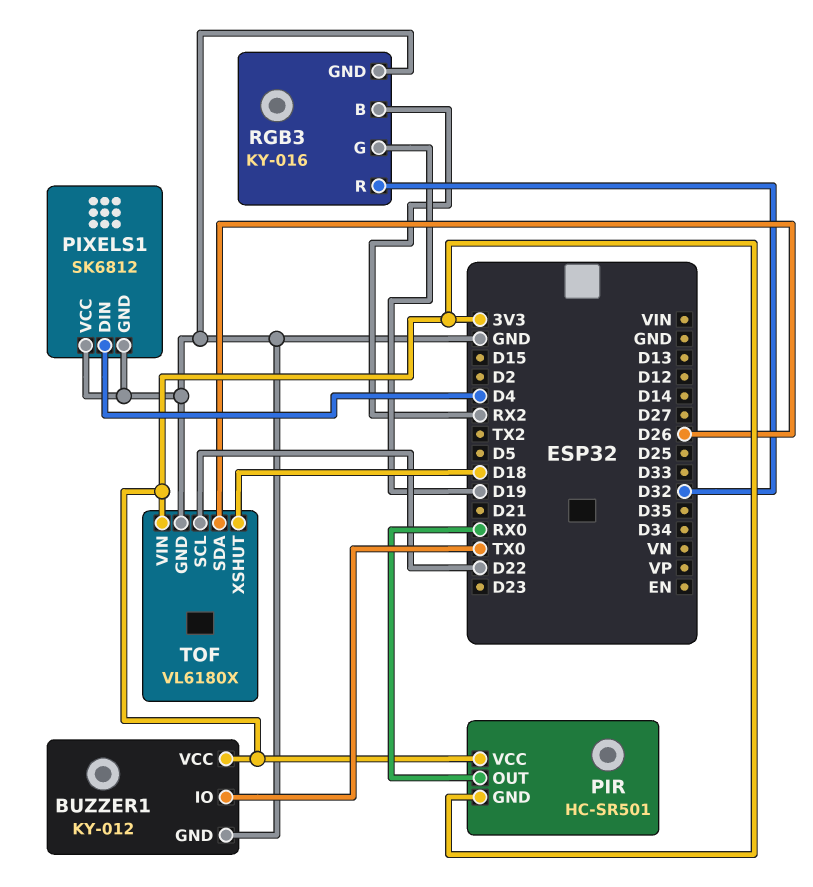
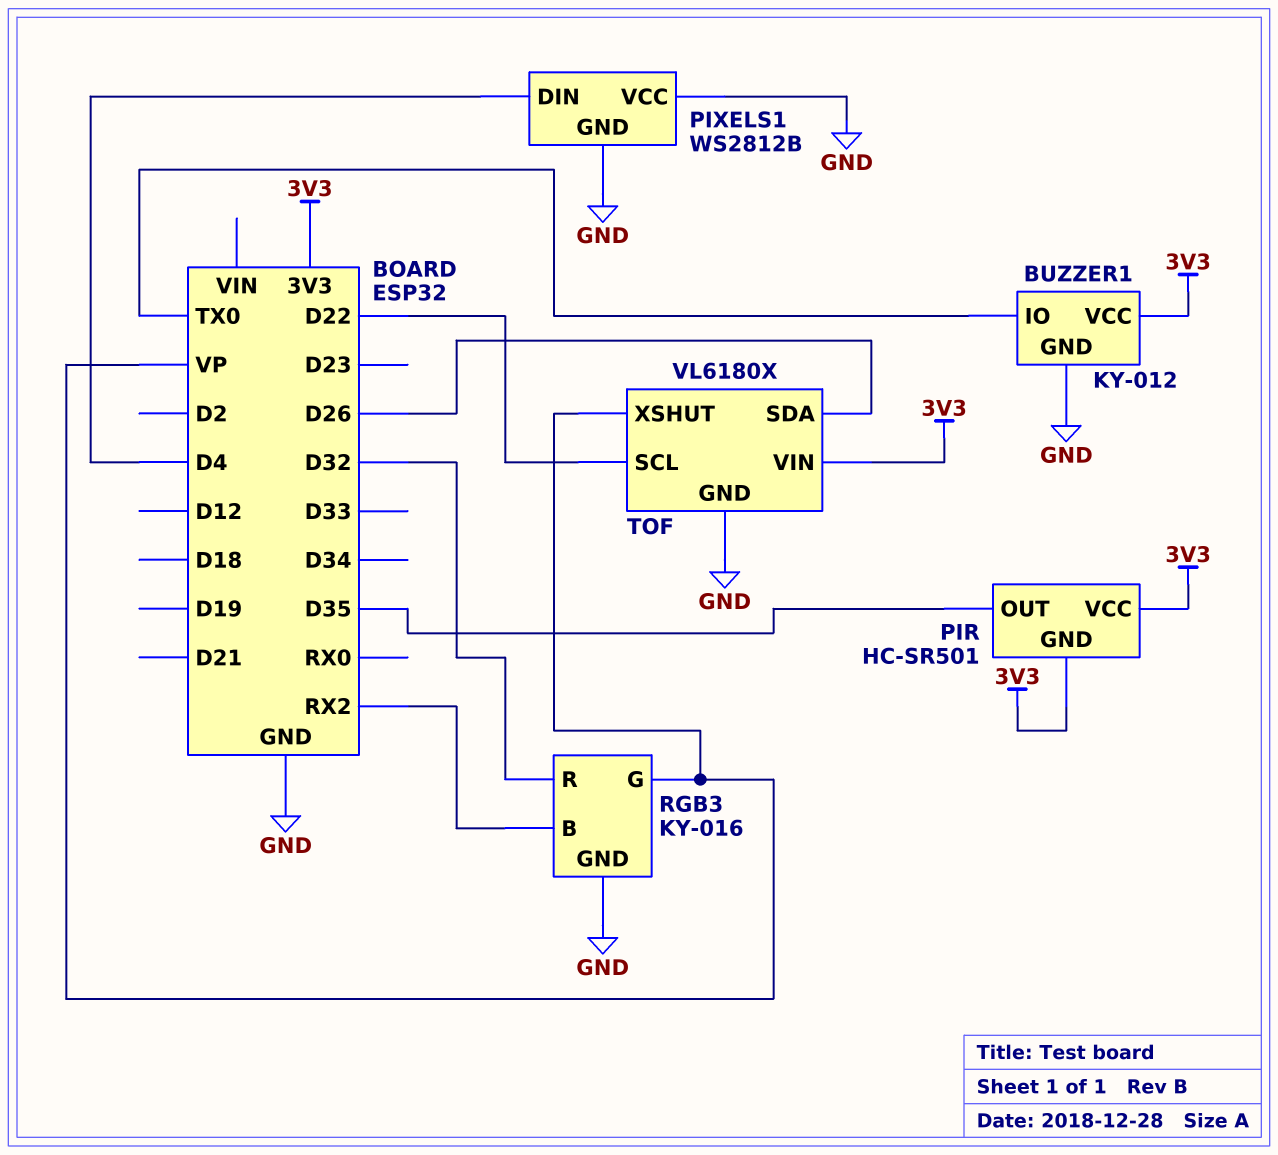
PIR pin OUT: RX0 -> D35
PIXELS1: SK6812 -> WS2812B
RGB3 pin G: D19 -> VP
TOF pin XSHUT: D18 -> VP

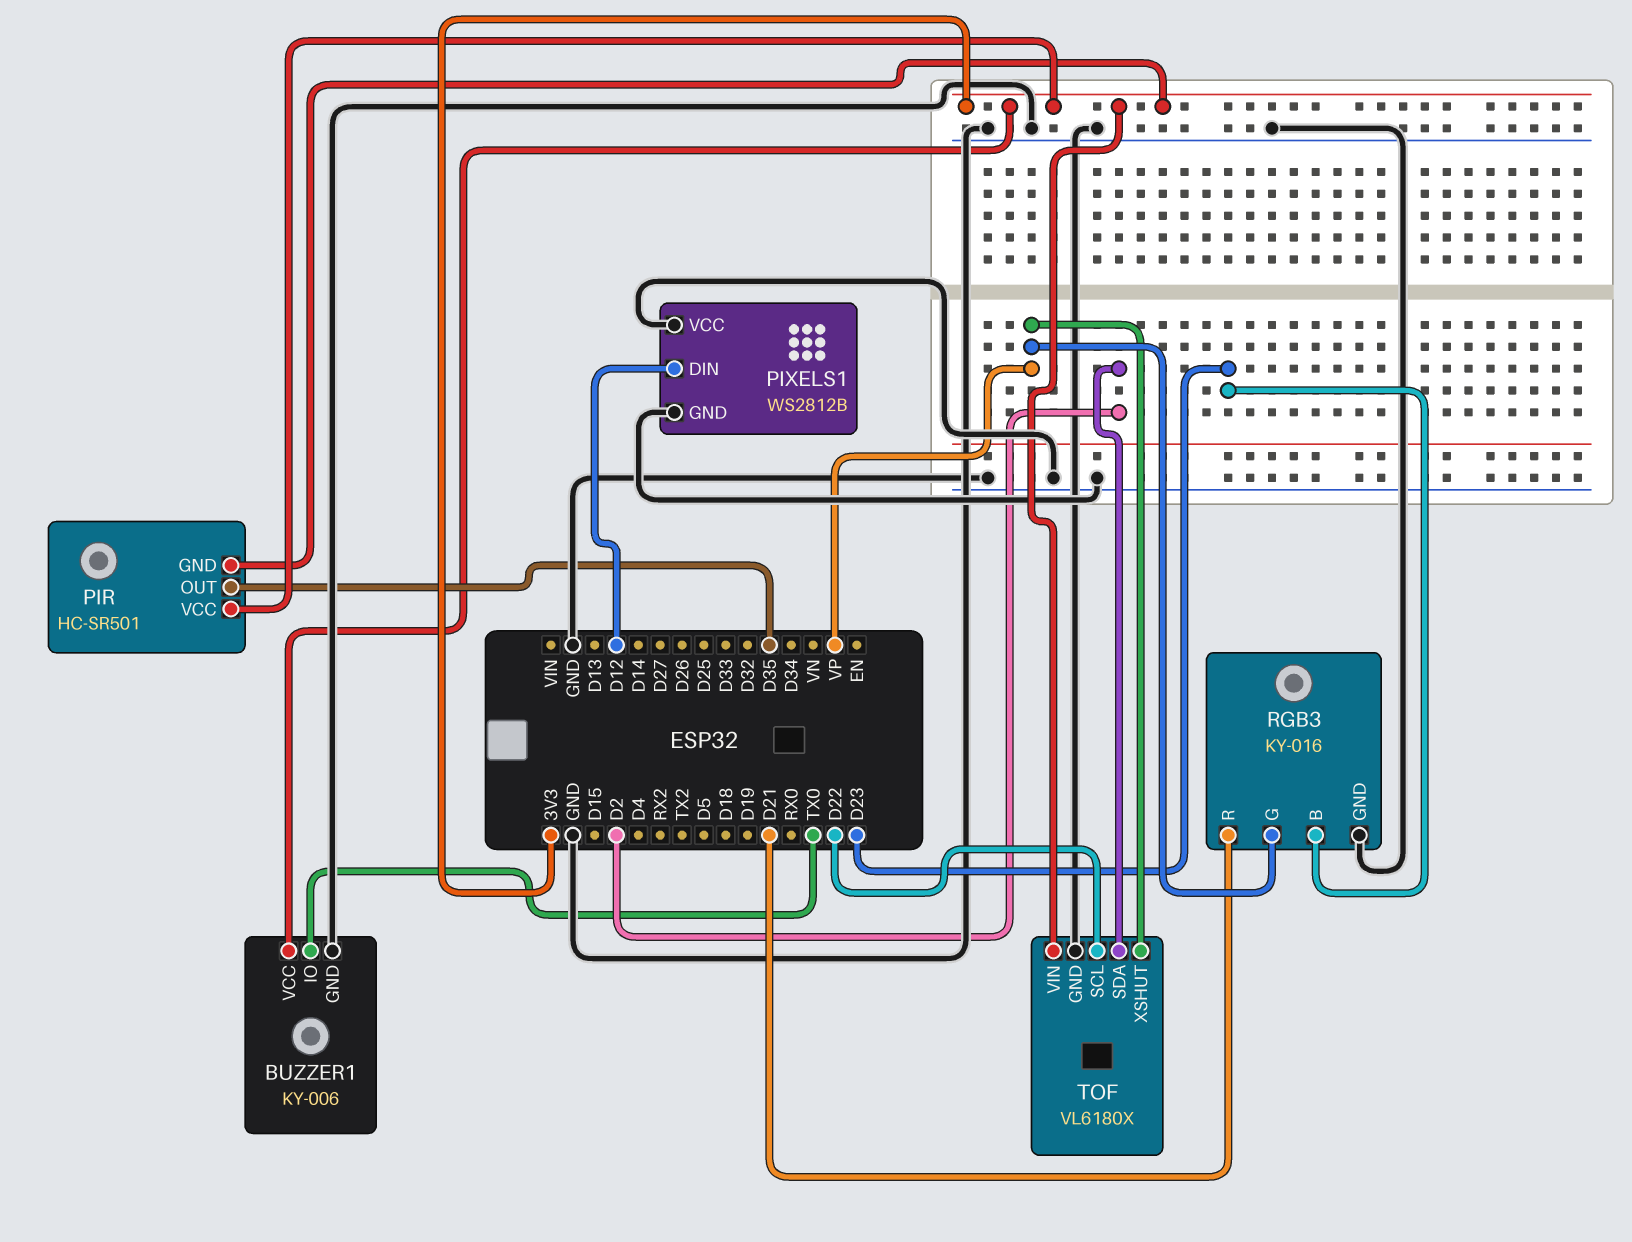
BUZZER1: KY-012 -> KY-006
PIXELS1 pin DIN: D4 -> D12
RGB3 pin B: RX2 -> D23
RGB3 pin R: D32 -> D21
TOF pin SDA: D26 -> D2

